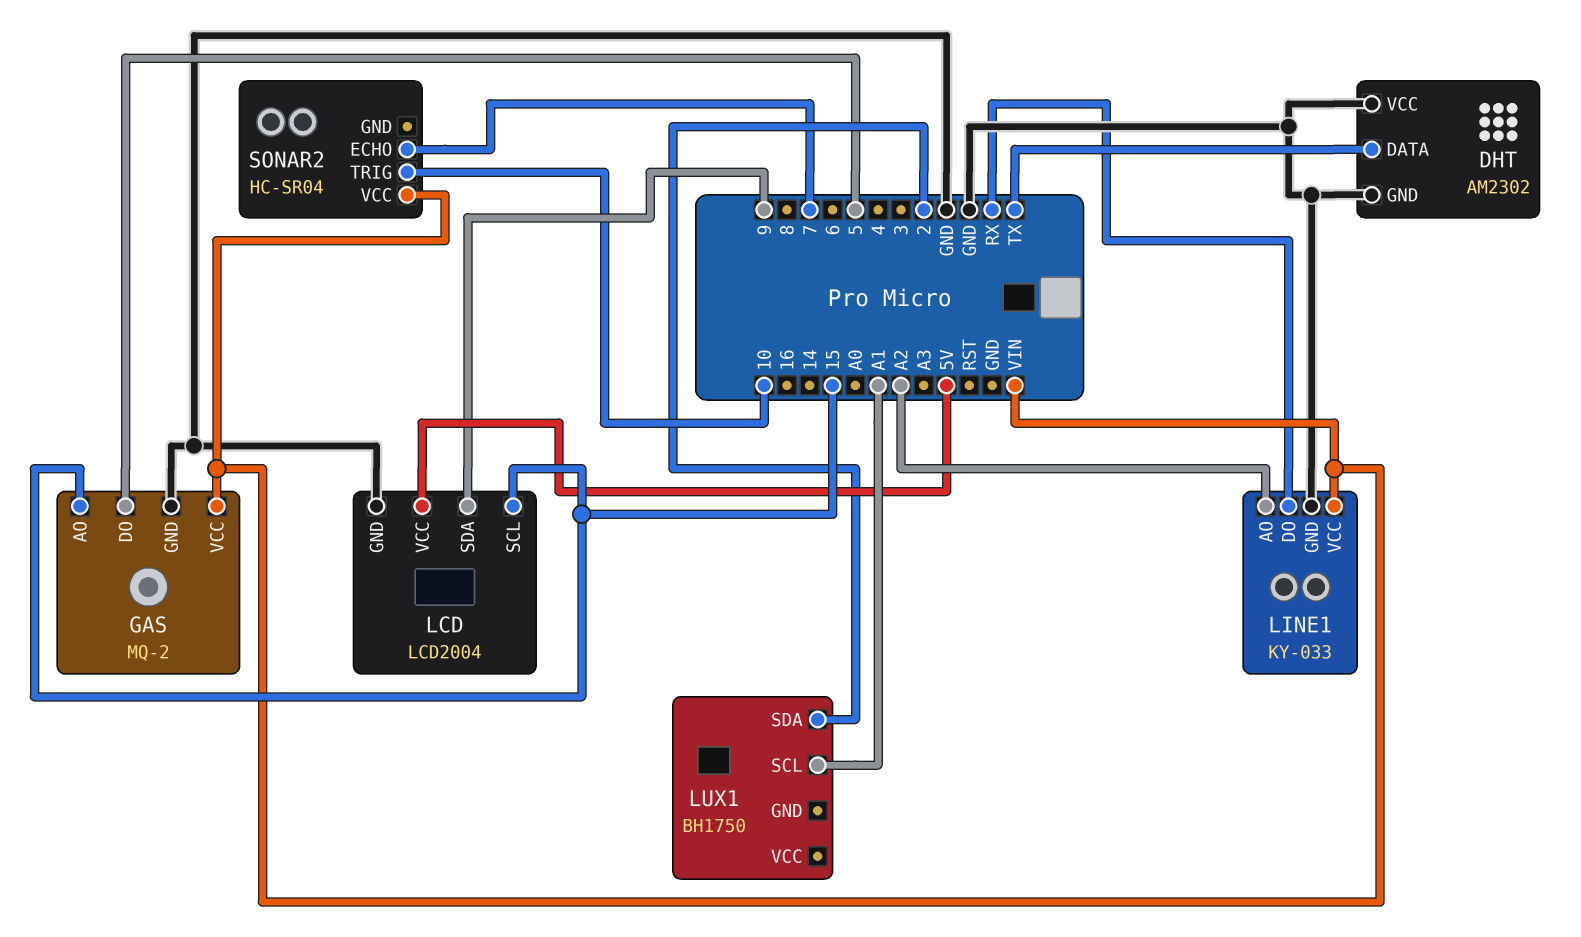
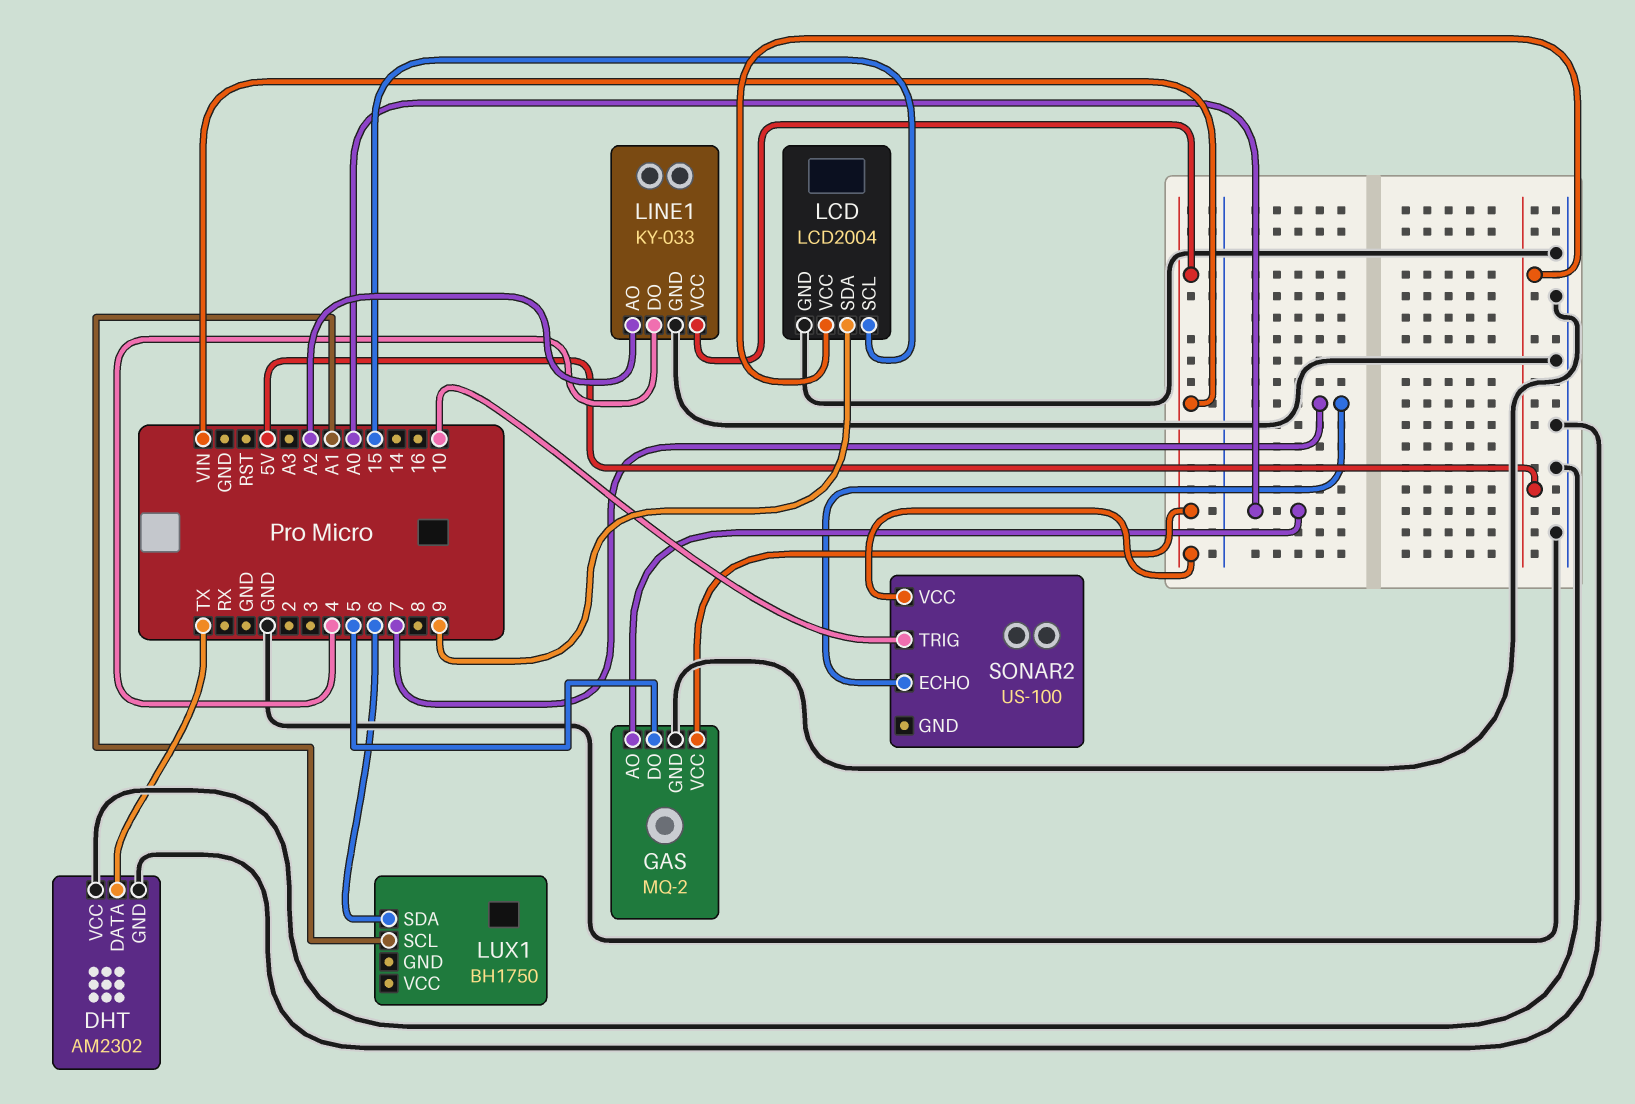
GAS pin AO: 15 -> A0
LINE1 pin DO: RX -> 4
LUX1 pin SDA: 2 -> 6
SONAR2: HC-SR04 -> US-100

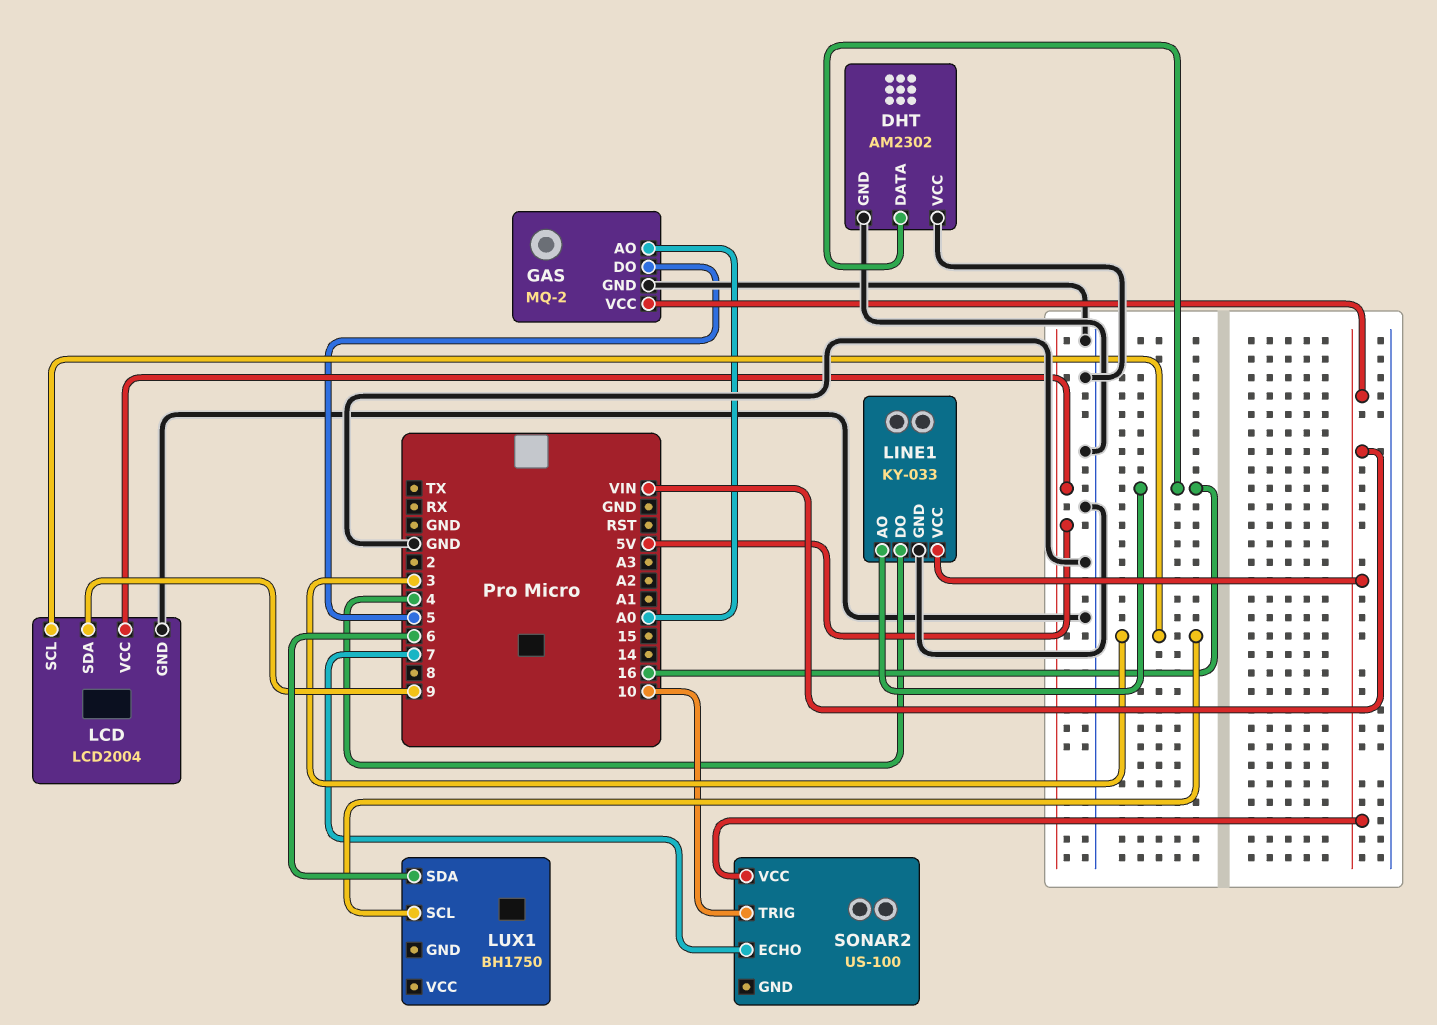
DHT pin DATA: TX -> 16
LCD pin SCL: 15 -> 3
LINE1 pin AO: A2 -> 16
LUX1 pin SCL: A1 -> 3

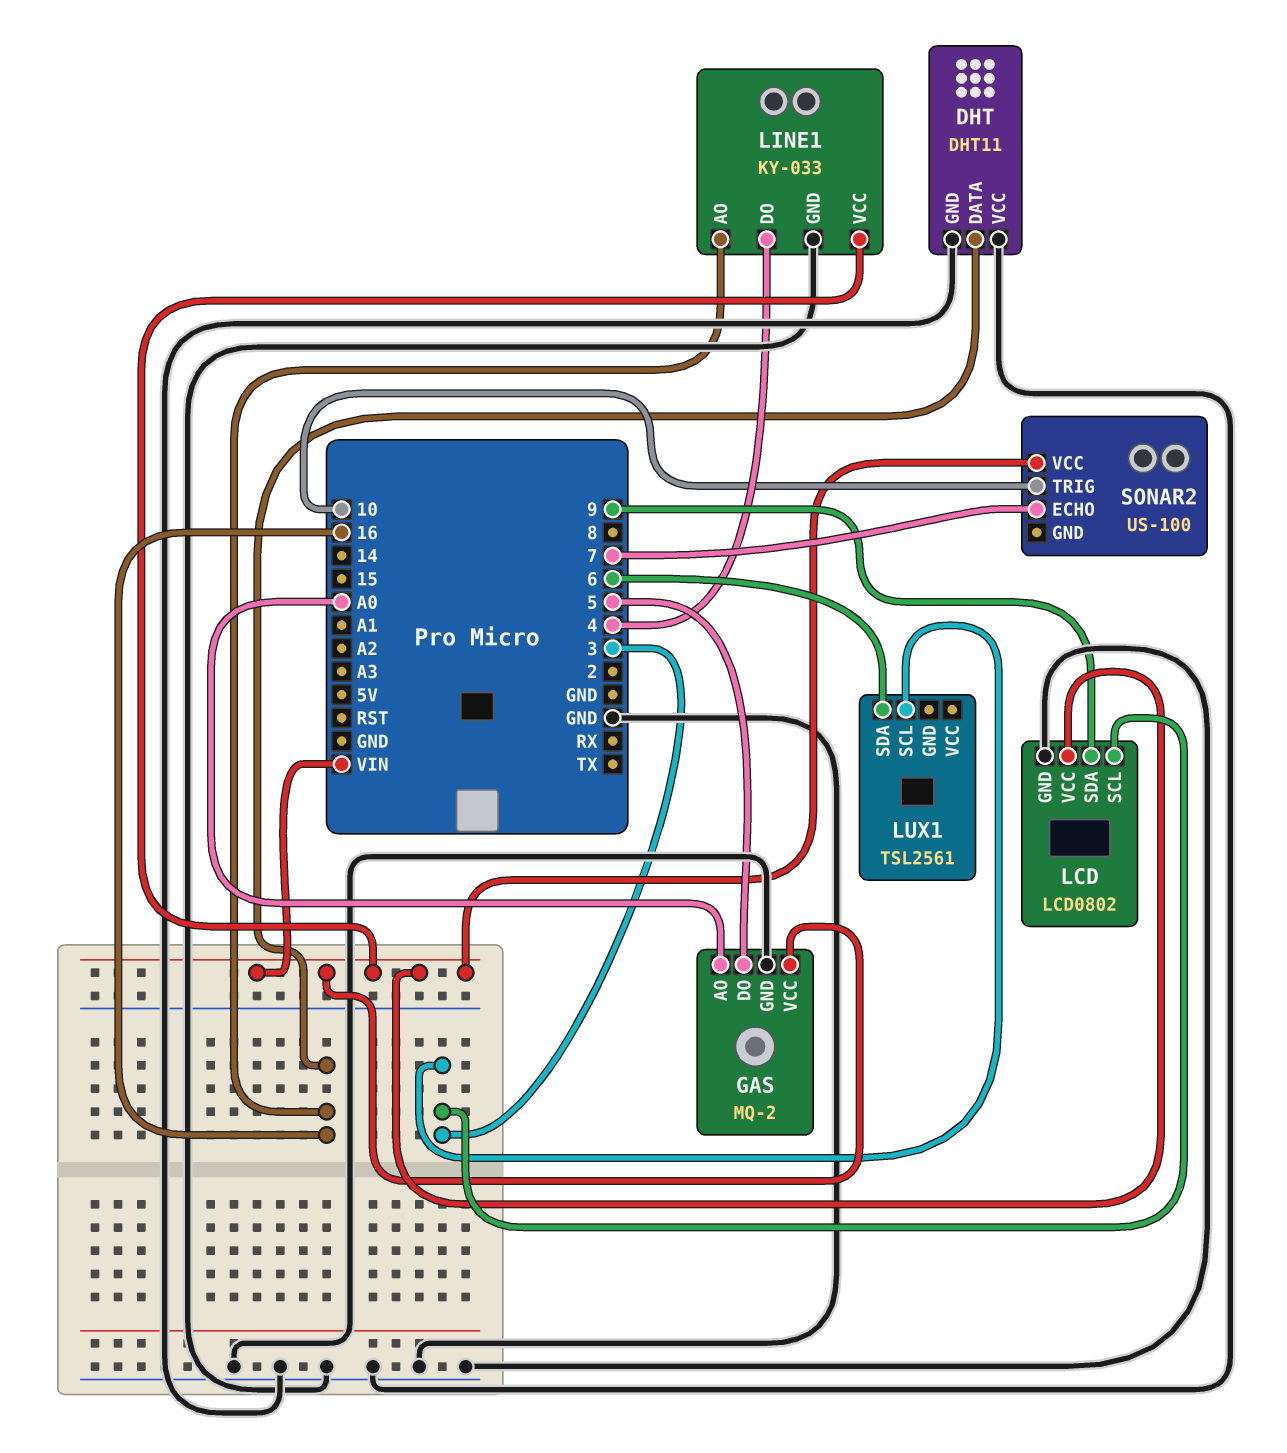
DHT: AM2302 -> DHT11
LCD: LCD2004 -> LCD0802
LCD pin VCC: 5V -> VIN
LUX1: BH1750 -> TSL2561

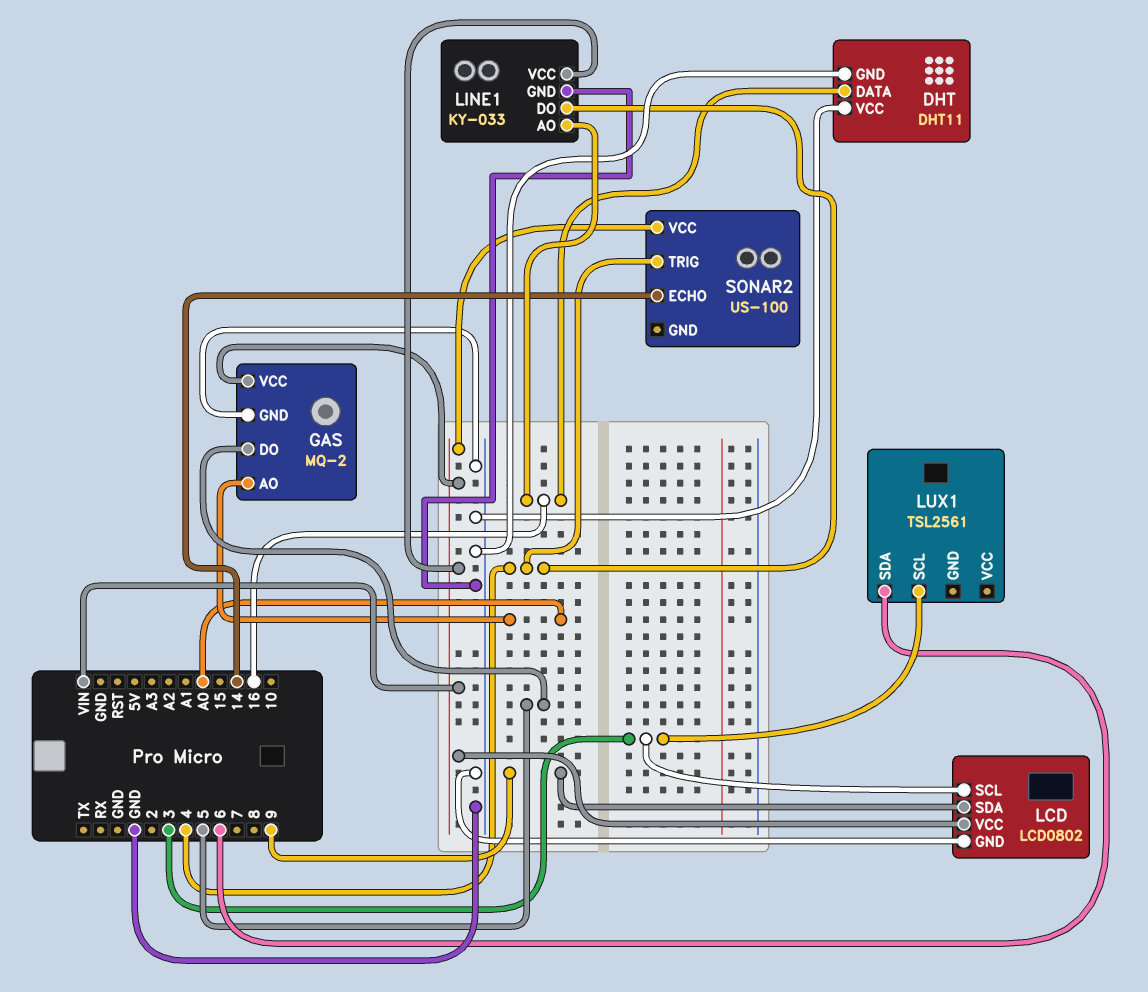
SONAR2 pin ECHO: 7 -> 14
SONAR2 pin TRIG: 10 -> 4

